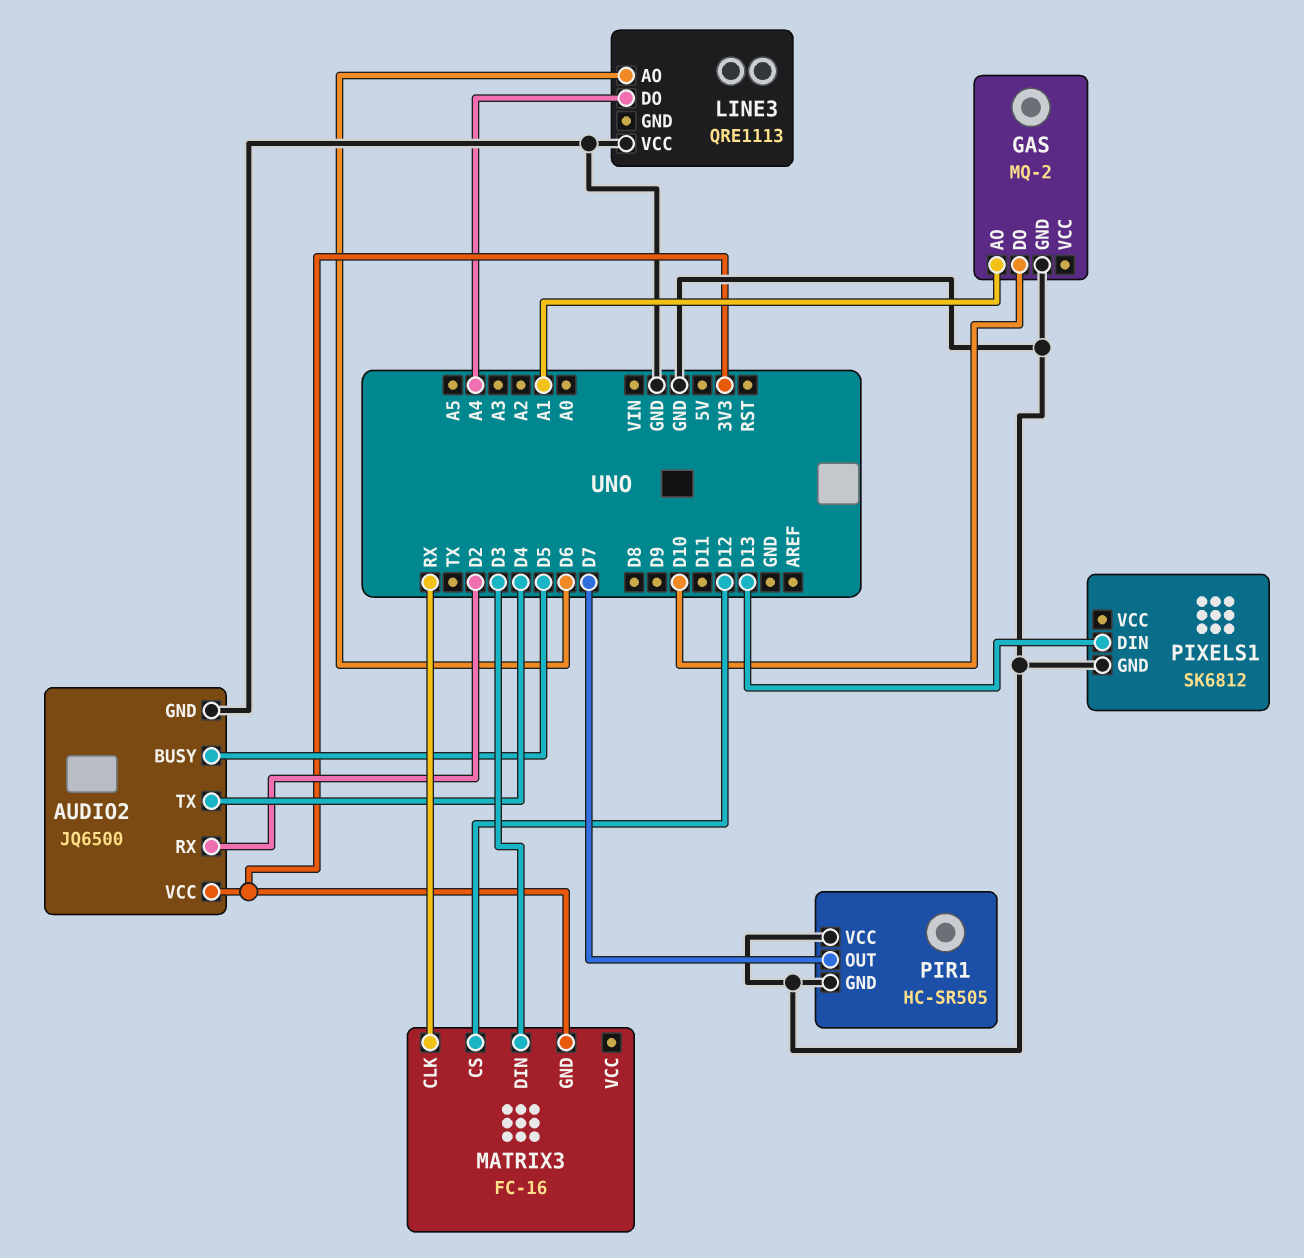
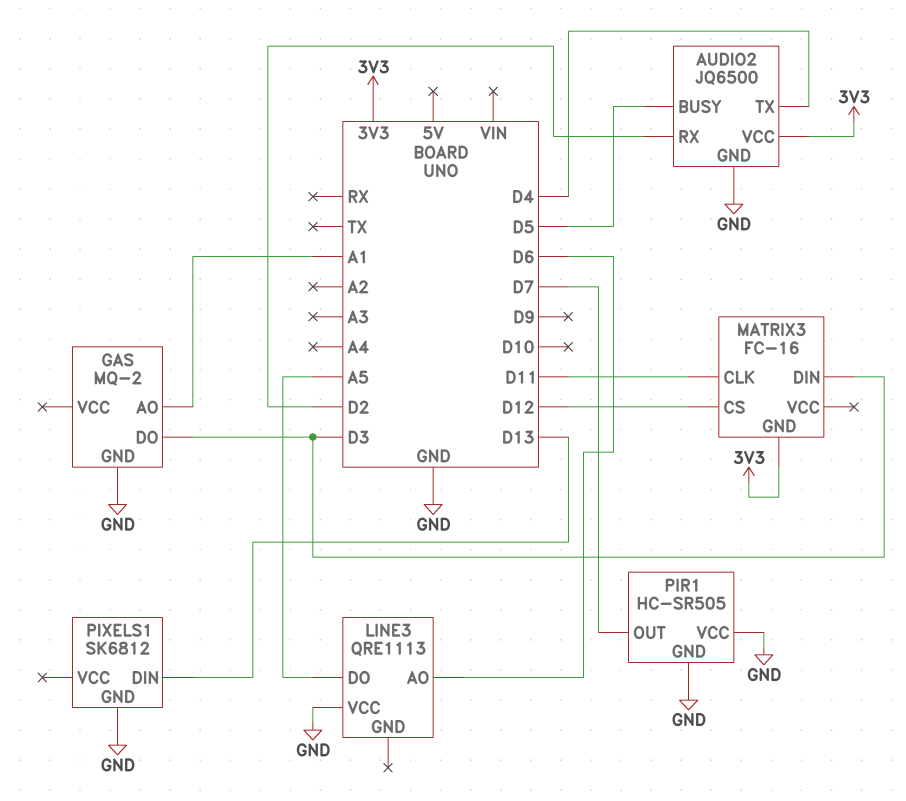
GAS pin DO: D10 -> D3
LINE3 pin DO: A4 -> A5
MATRIX3 pin CLK: RX -> D11

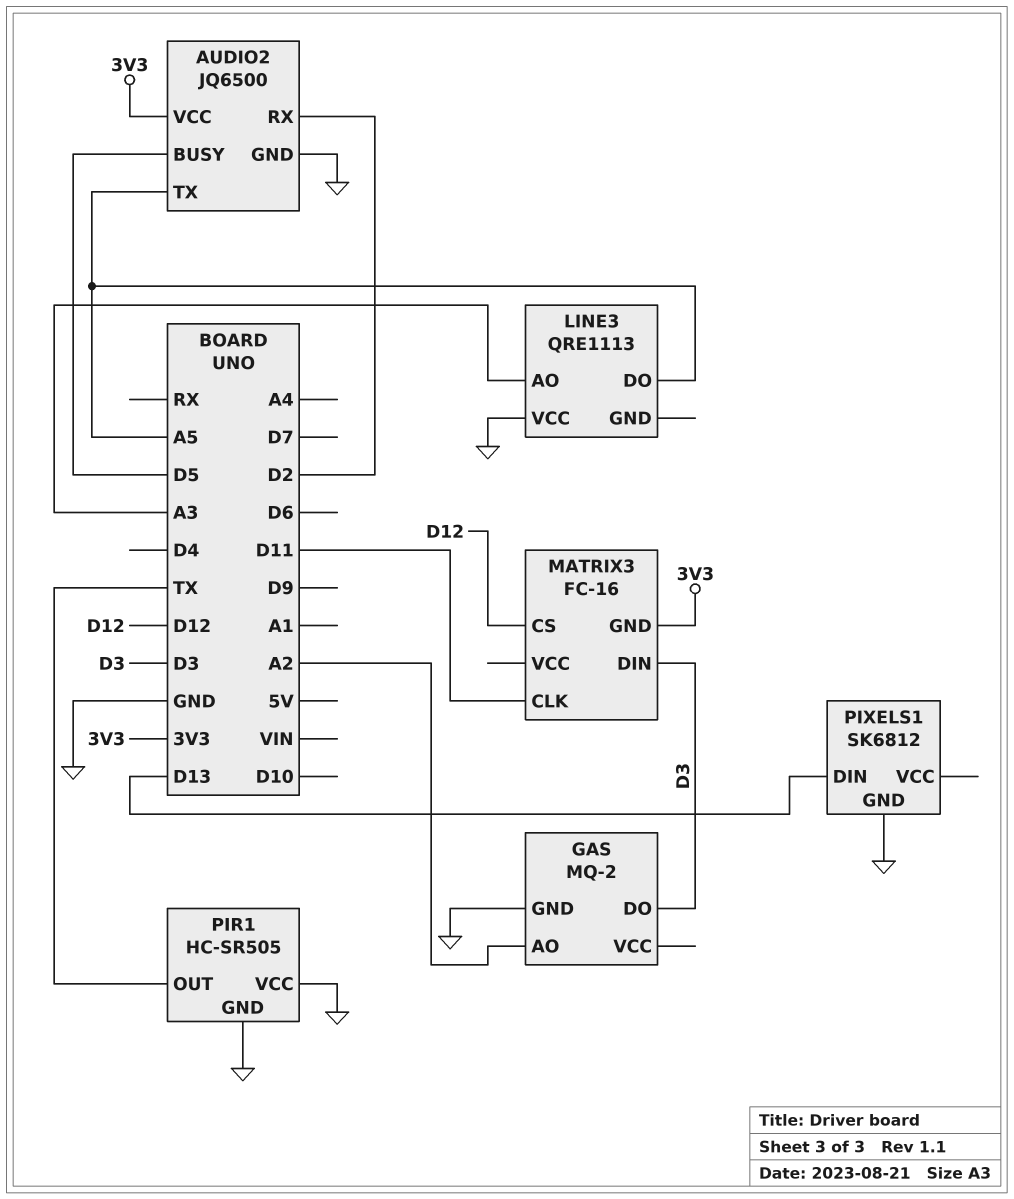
AUDIO2 pin TX: D4 -> A5
GAS pin AO: A1 -> A2
LINE3 pin AO: D6 -> A3
PIR1 pin OUT: D7 -> TX

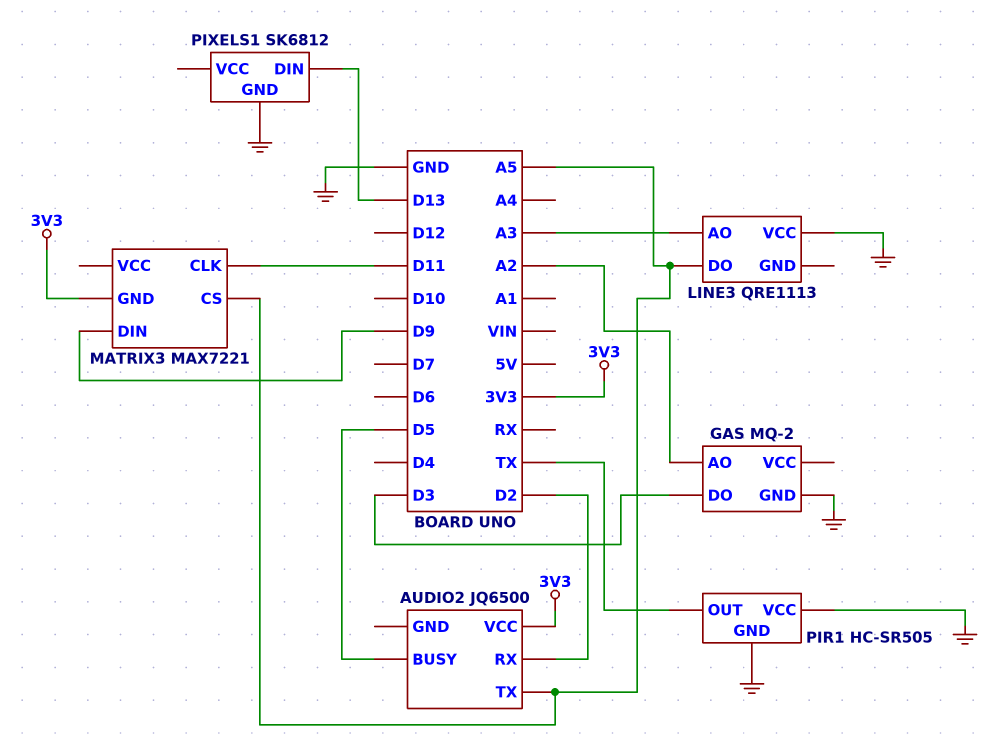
AUDIO2 pin GND: GND -> none
MATRIX3: FC-16 -> MAX7221
MATRIX3 pin CS: D12 -> A5
MATRIX3 pin DIN: D3 -> D9

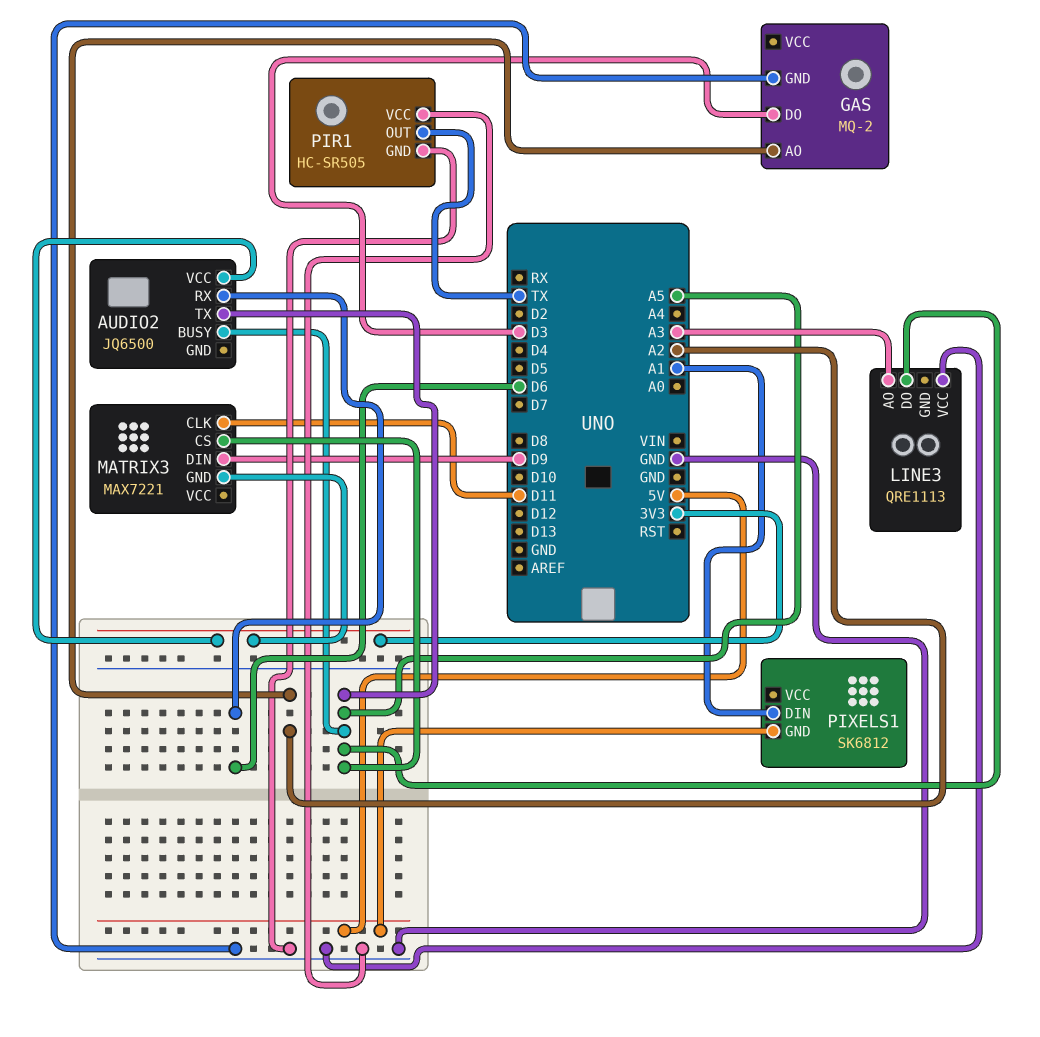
AUDIO2 pin BUSY: D5 -> A5
AUDIO2 pin RX: D2 -> D6
PIXELS1 pin DIN: D13 -> A1
PIXELS1 pin GND: GND -> 5V

